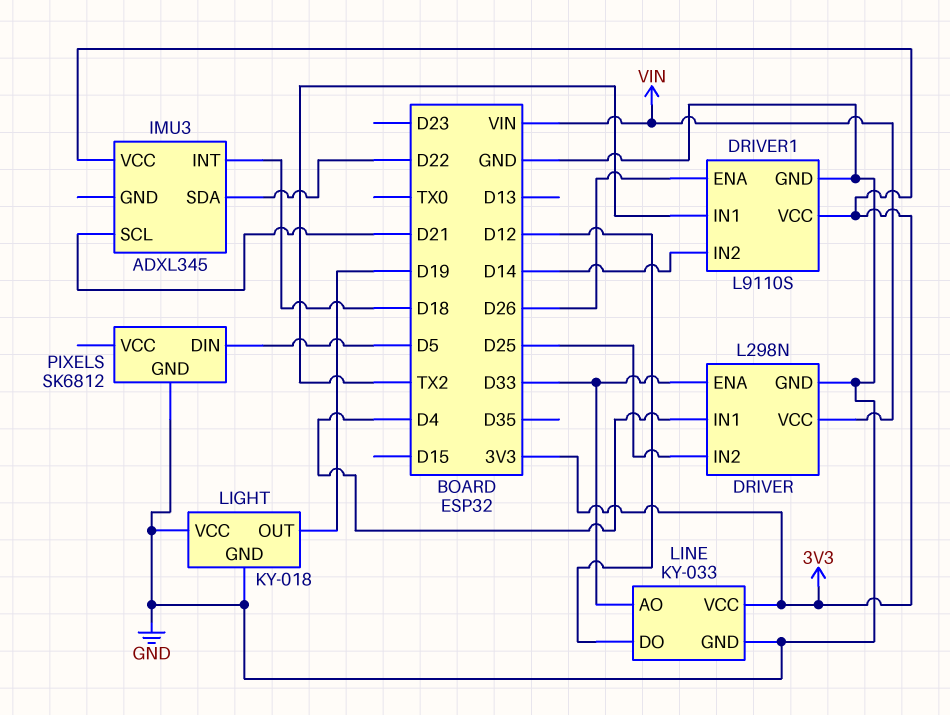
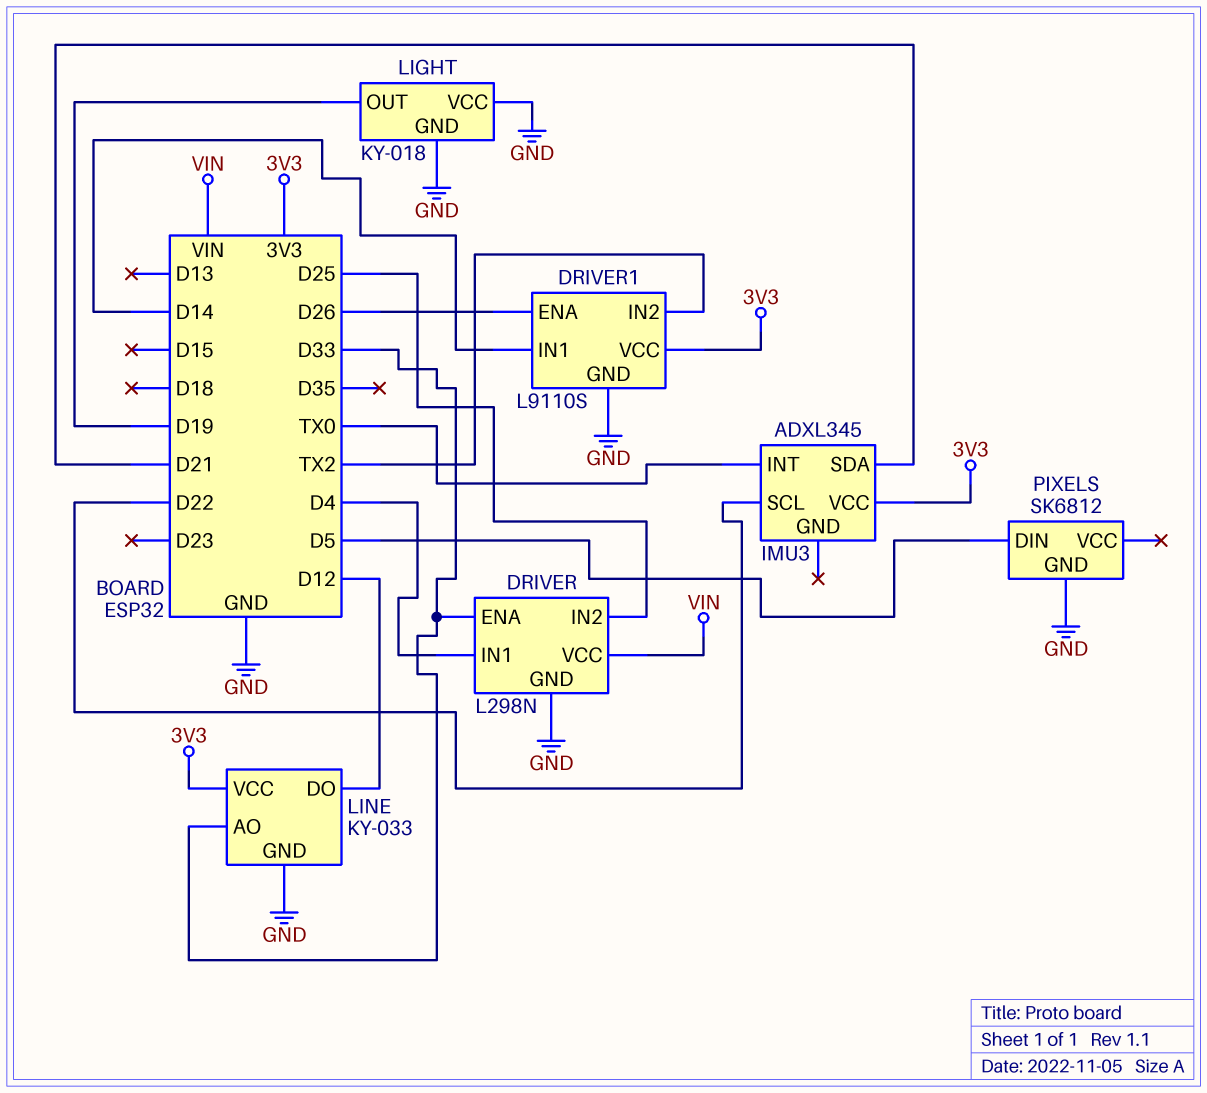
DRIVER1 pin IN1: TX2 -> D14
DRIVER1 pin IN2: D14 -> TX2
IMU3 pin INT: D18 -> TX0
IMU3 pin SCL: D21 -> D22
IMU3 pin SDA: D22 -> D21

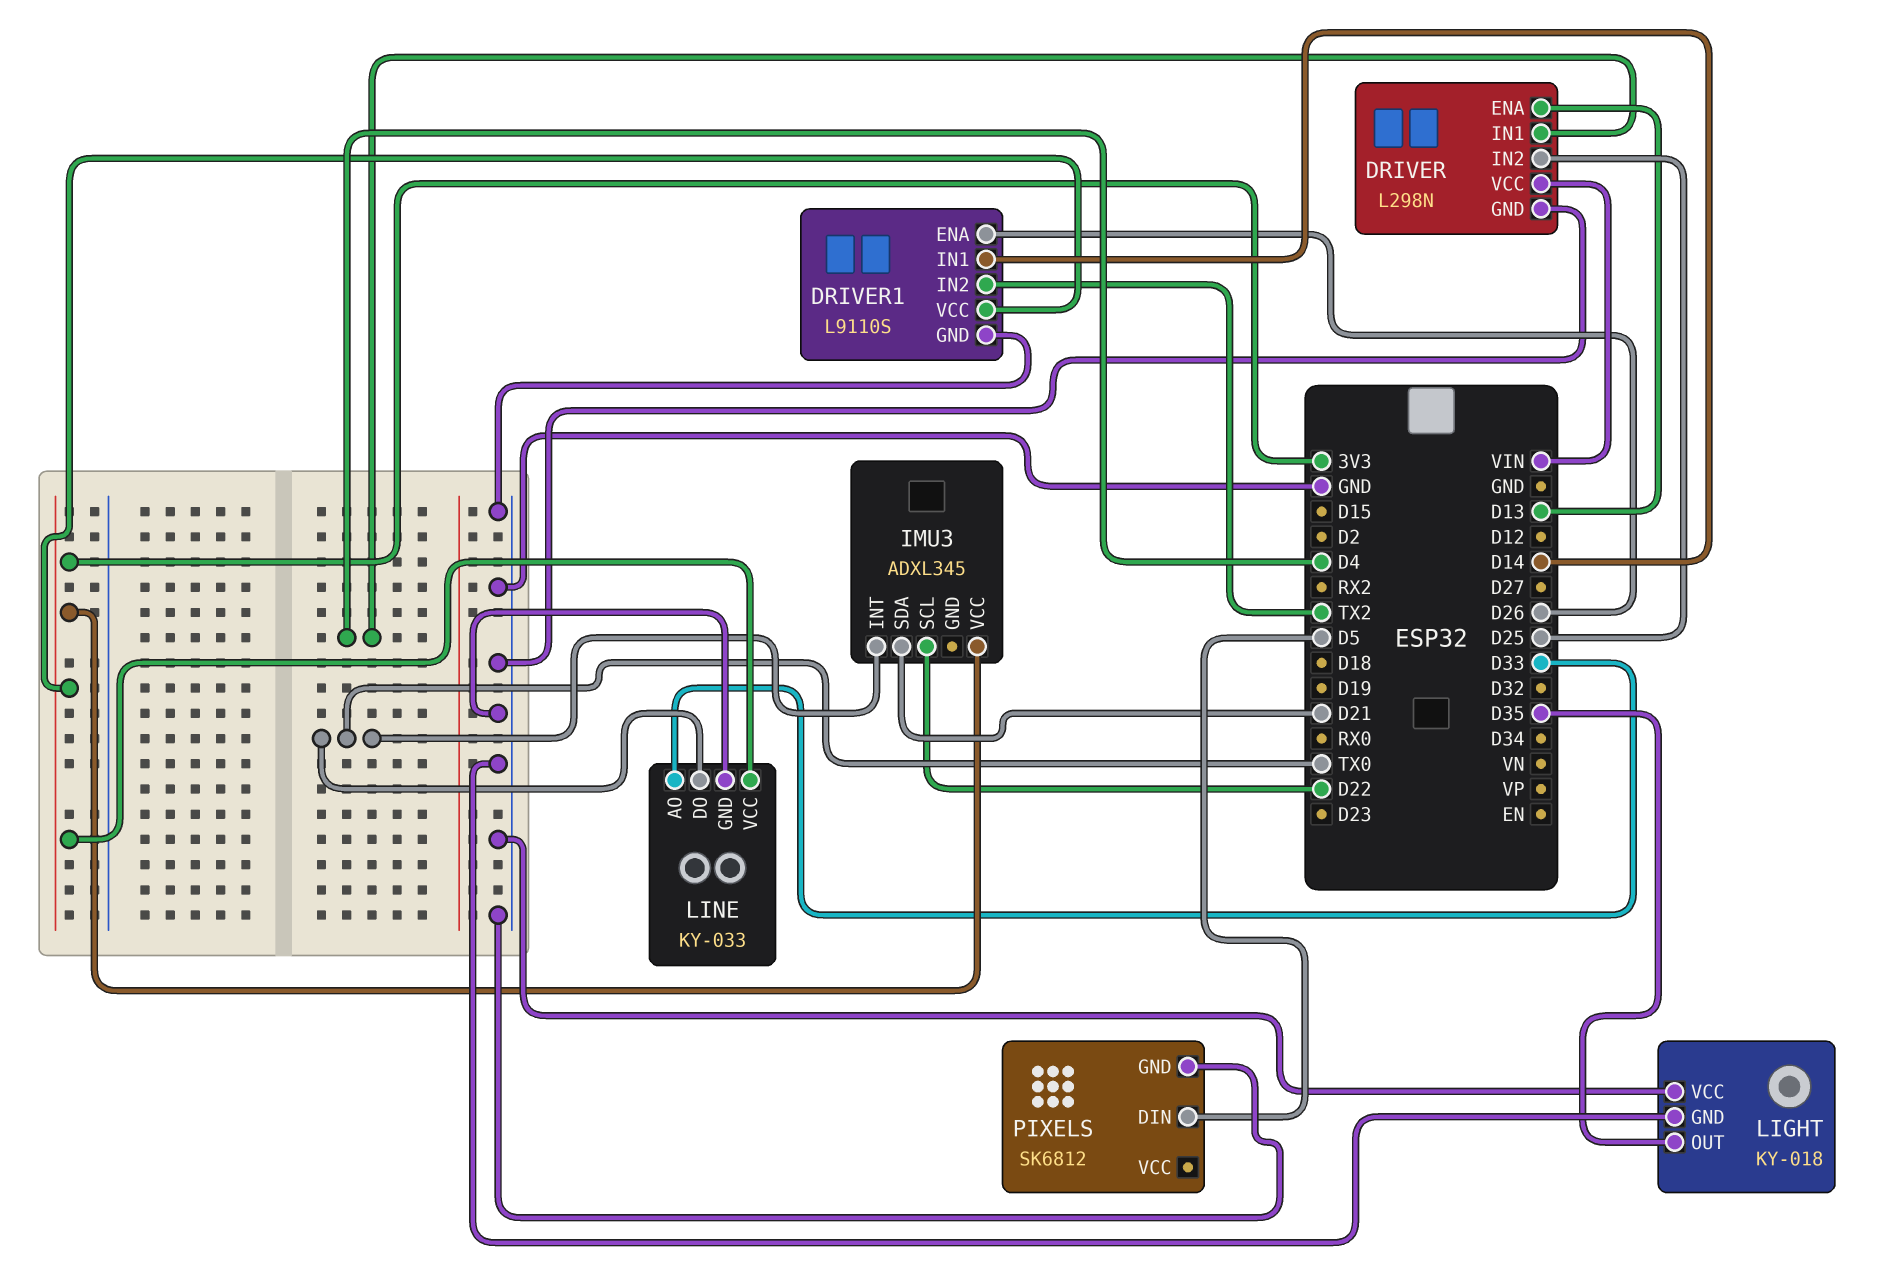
DRIVER pin ENA: D33 -> D13
LIGHT pin OUT: D19 -> D35
LINE pin DO: D12 -> TX0

